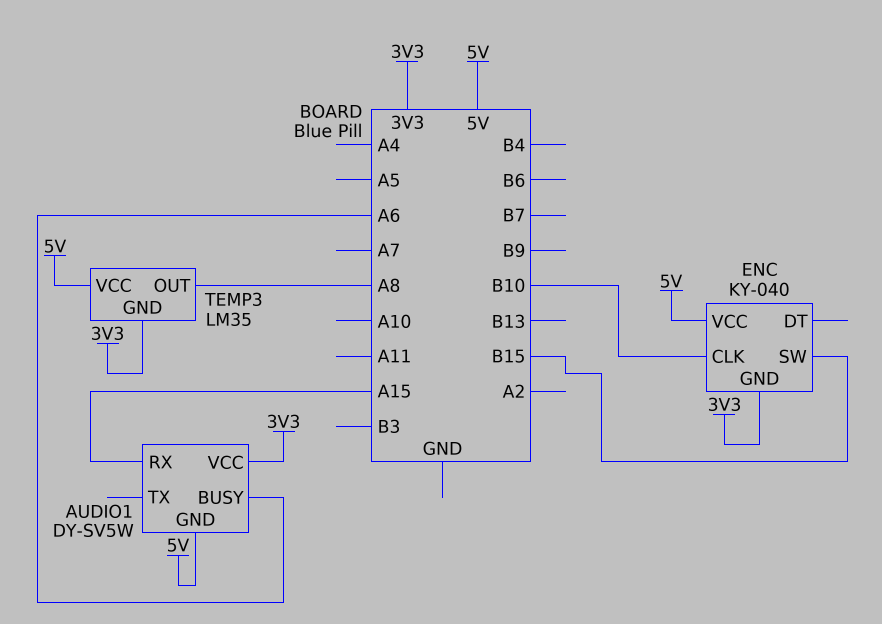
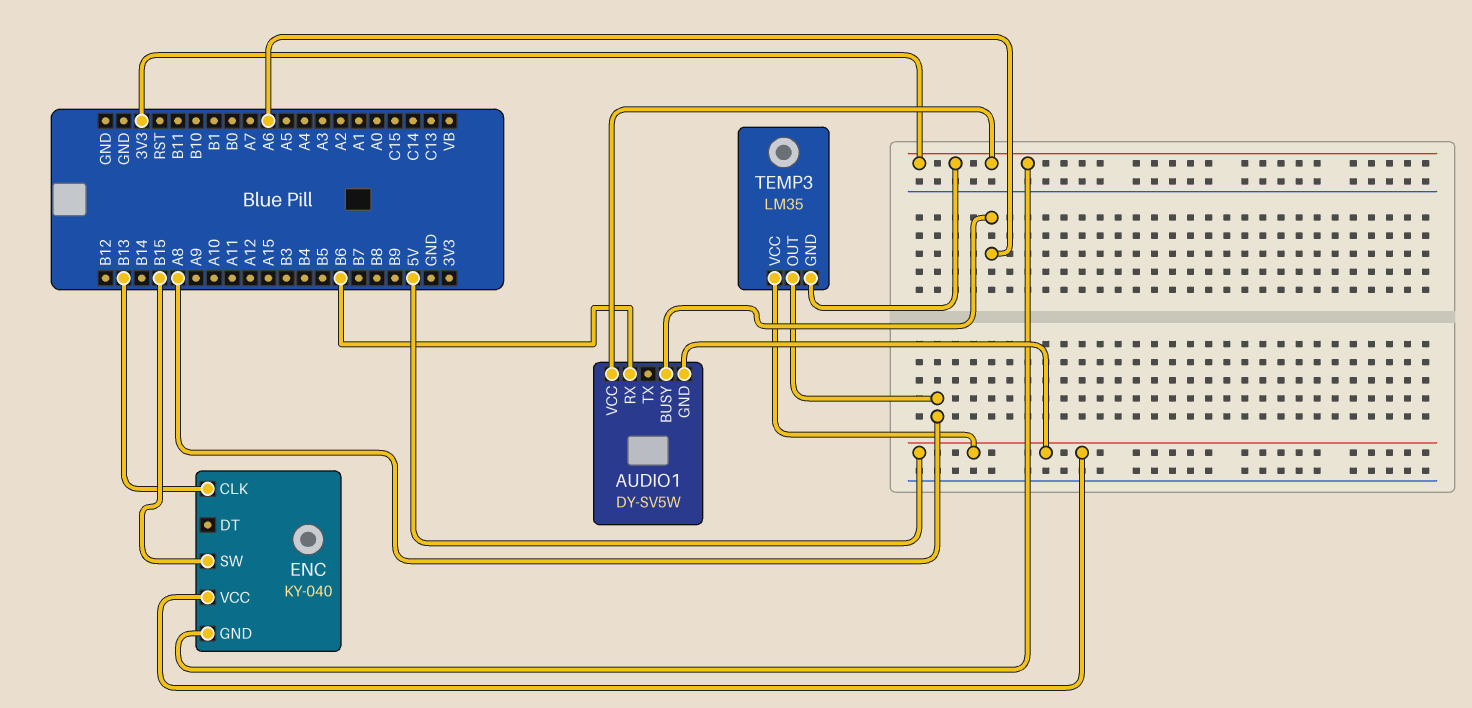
AUDIO1 pin RX: A15 -> B6
ENC pin CLK: B10 -> B13

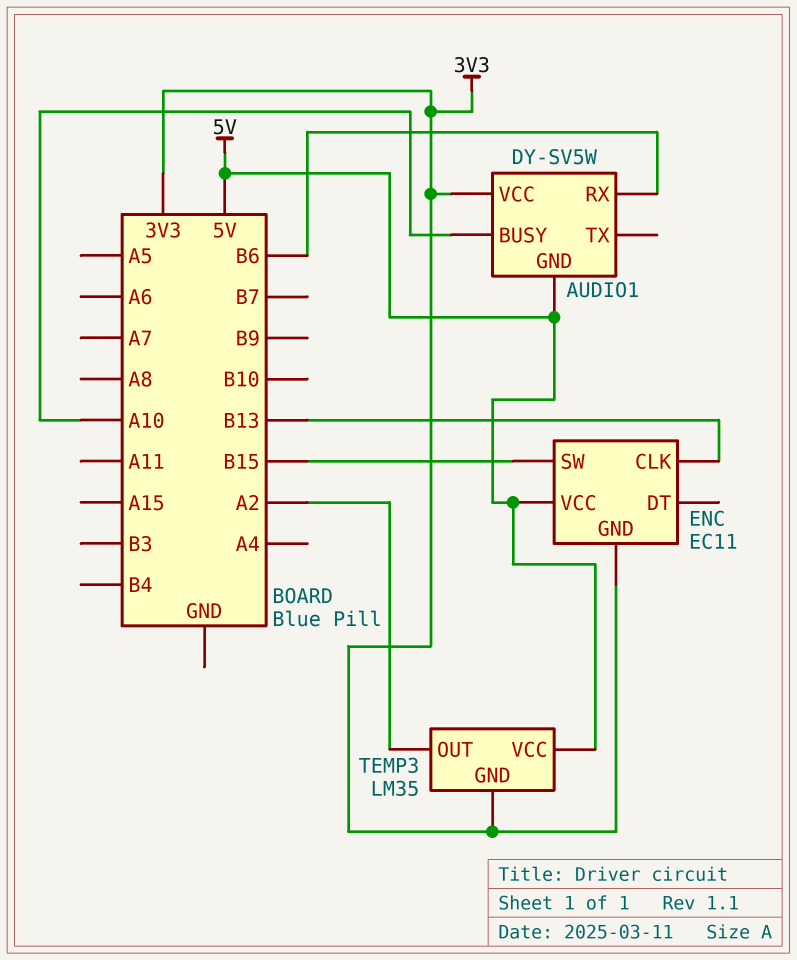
AUDIO1 pin BUSY: A6 -> A10
ENC: KY-040 -> EC11
TEMP3 pin OUT: A8 -> A2

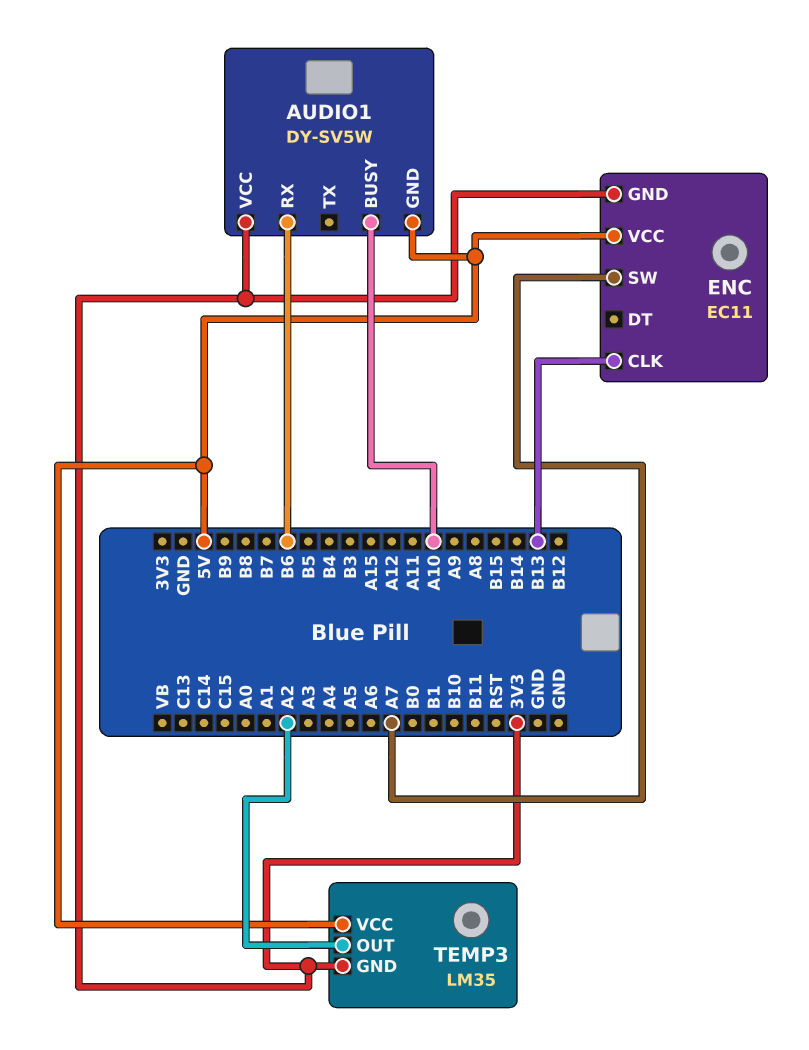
ENC pin SW: B15 -> A7

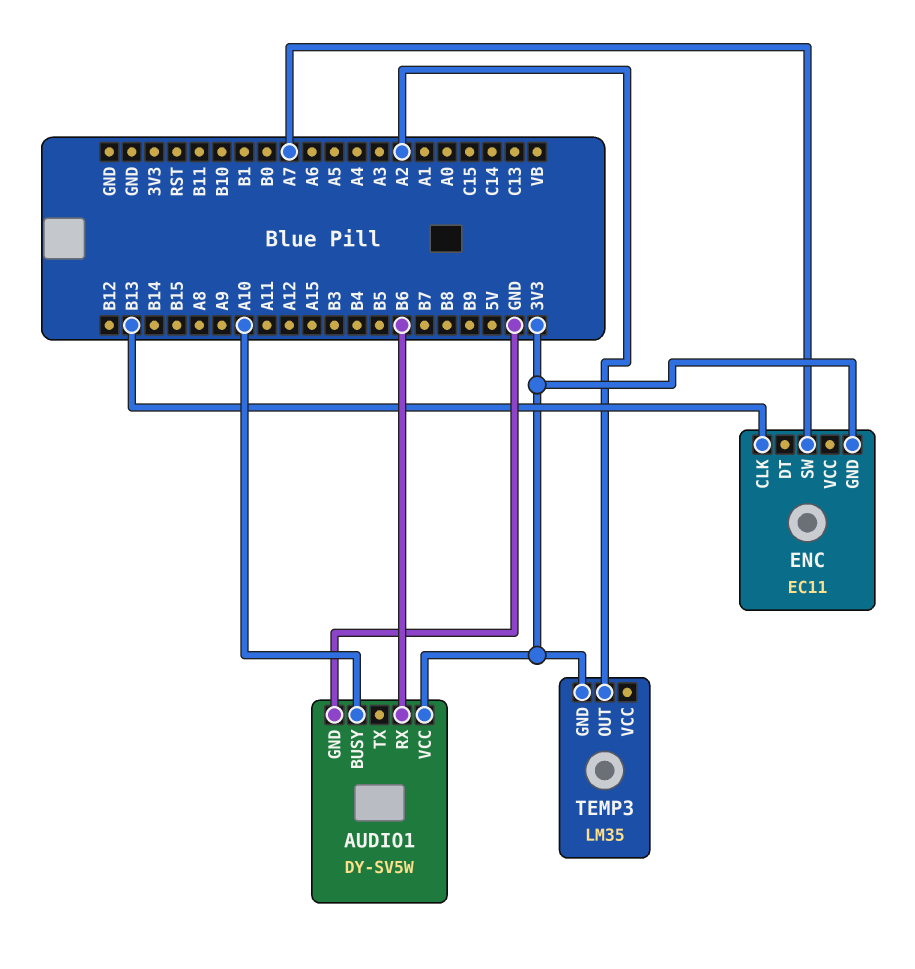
AUDIO1 pin GND: 5V -> GND
ENC pin VCC: 5V -> none
TEMP3 pin VCC: 5V -> none

